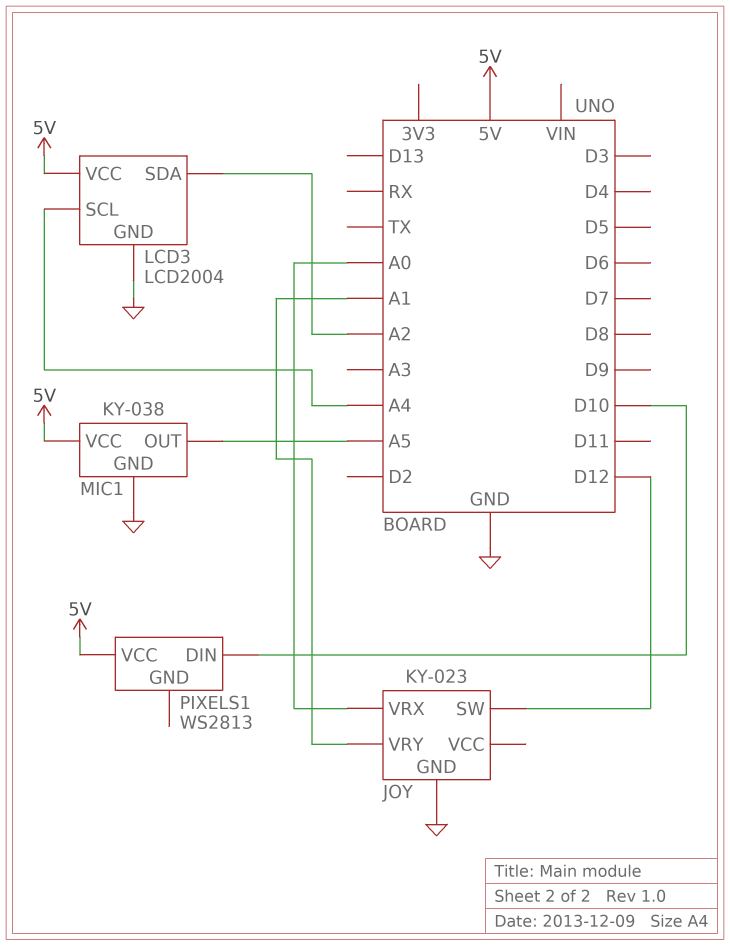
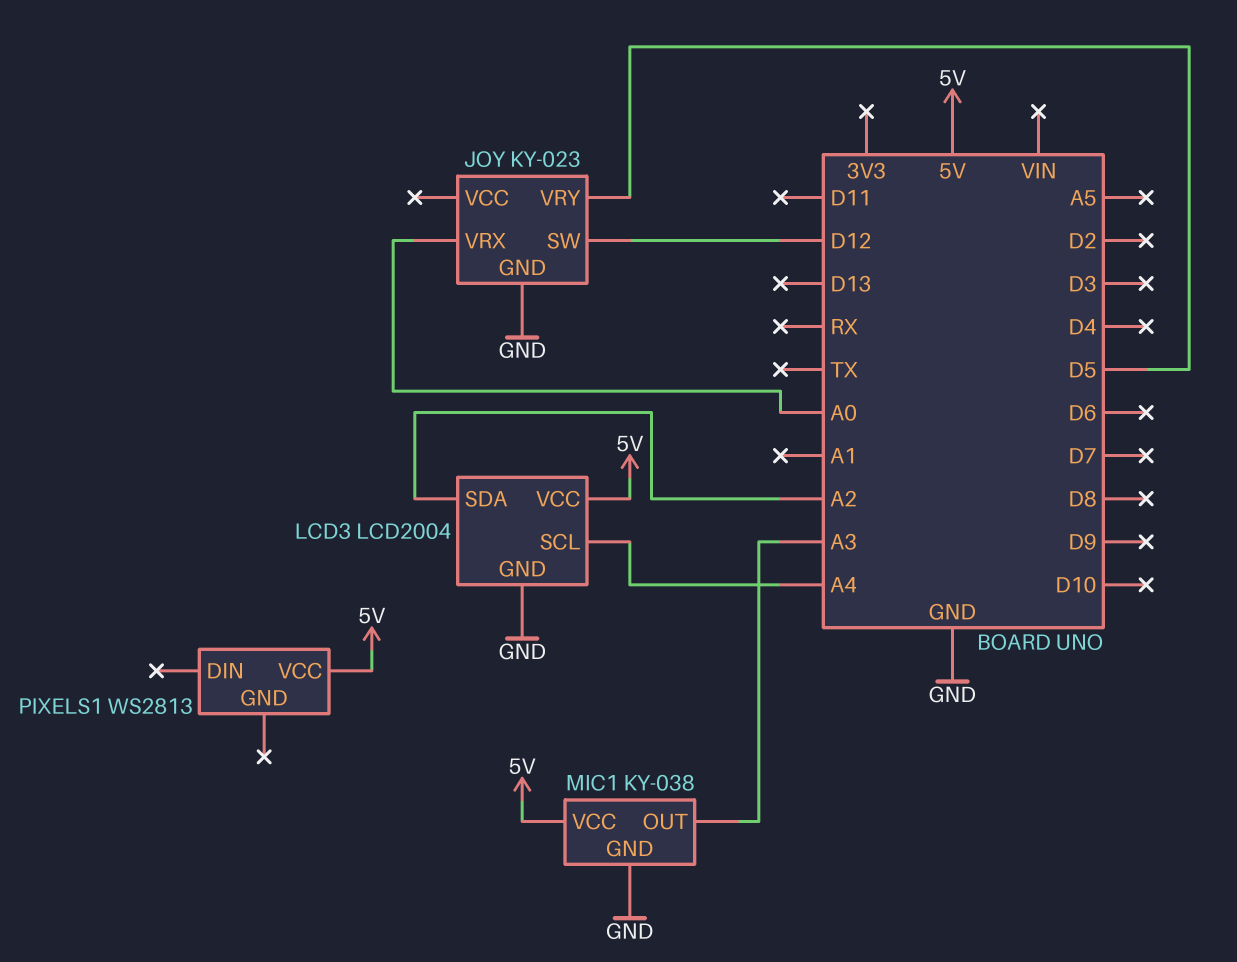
JOY pin VRY: A1 -> D5
MIC1 pin OUT: A5 -> A3
PIXELS1 pin DIN: D10 -> none

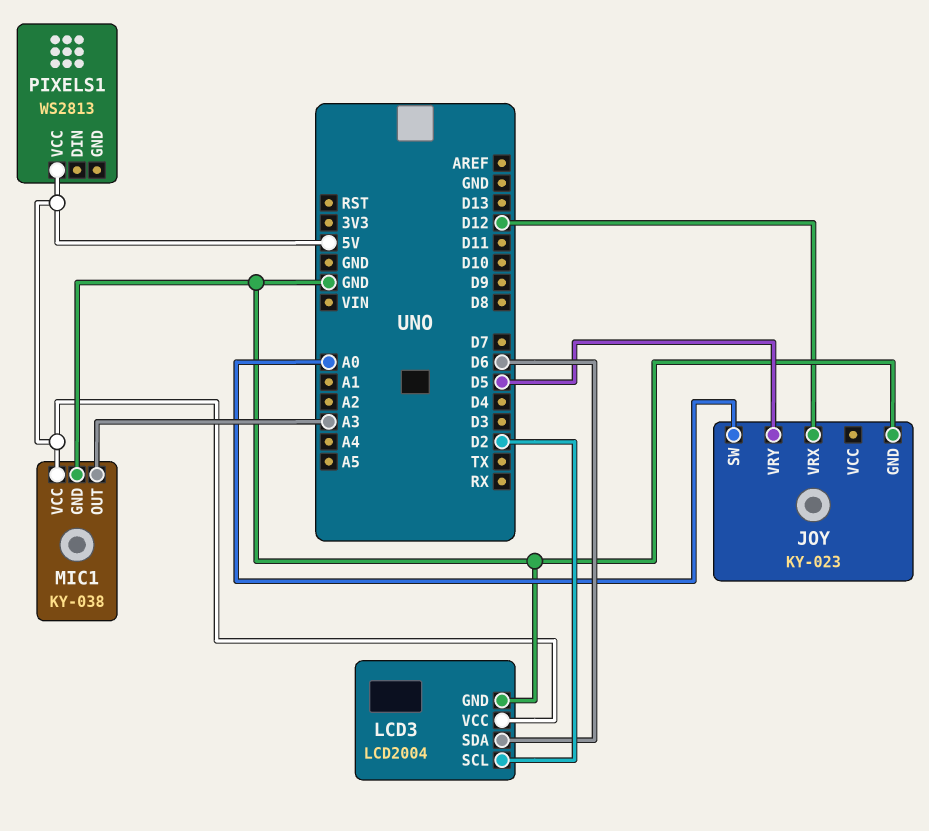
JOY pin SW: D12 -> A0
JOY pin VRX: A0 -> D12
LCD3 pin SCL: A4 -> D2
LCD3 pin SDA: A2 -> D6

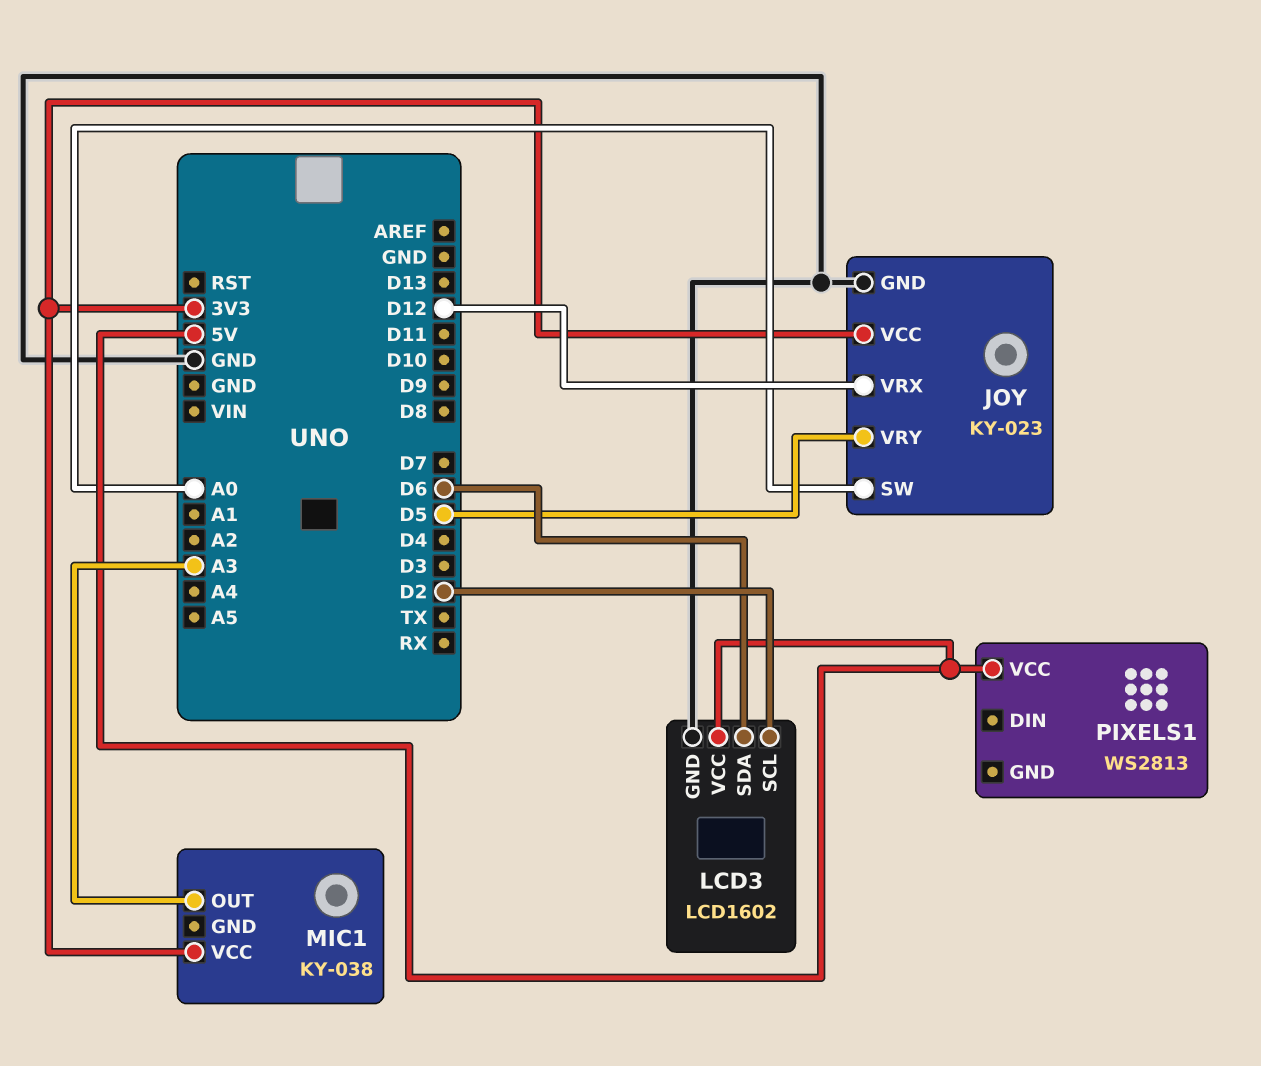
JOY pin VCC: none -> 3V3
LCD3: LCD2004 -> LCD1602
MIC1 pin GND: GND -> none
MIC1 pin VCC: 5V -> 3V3

